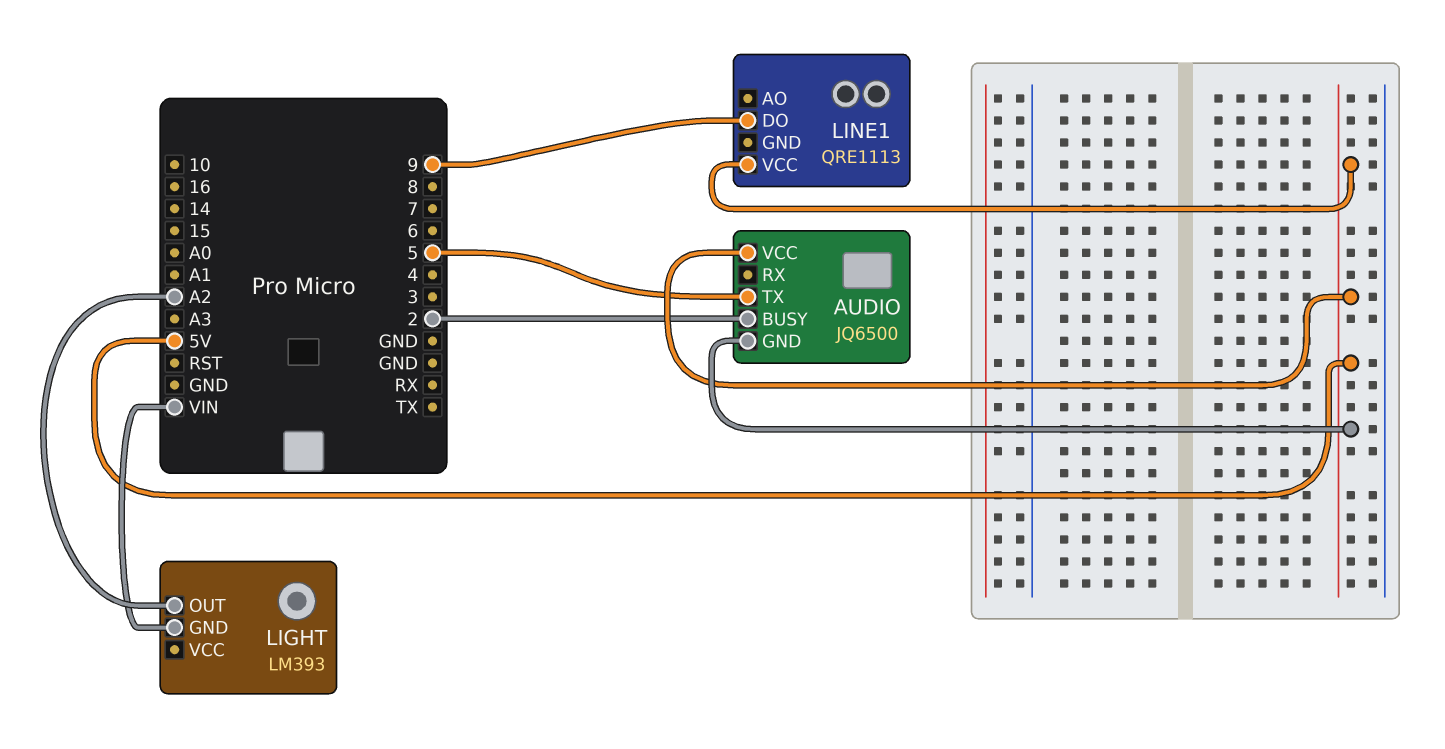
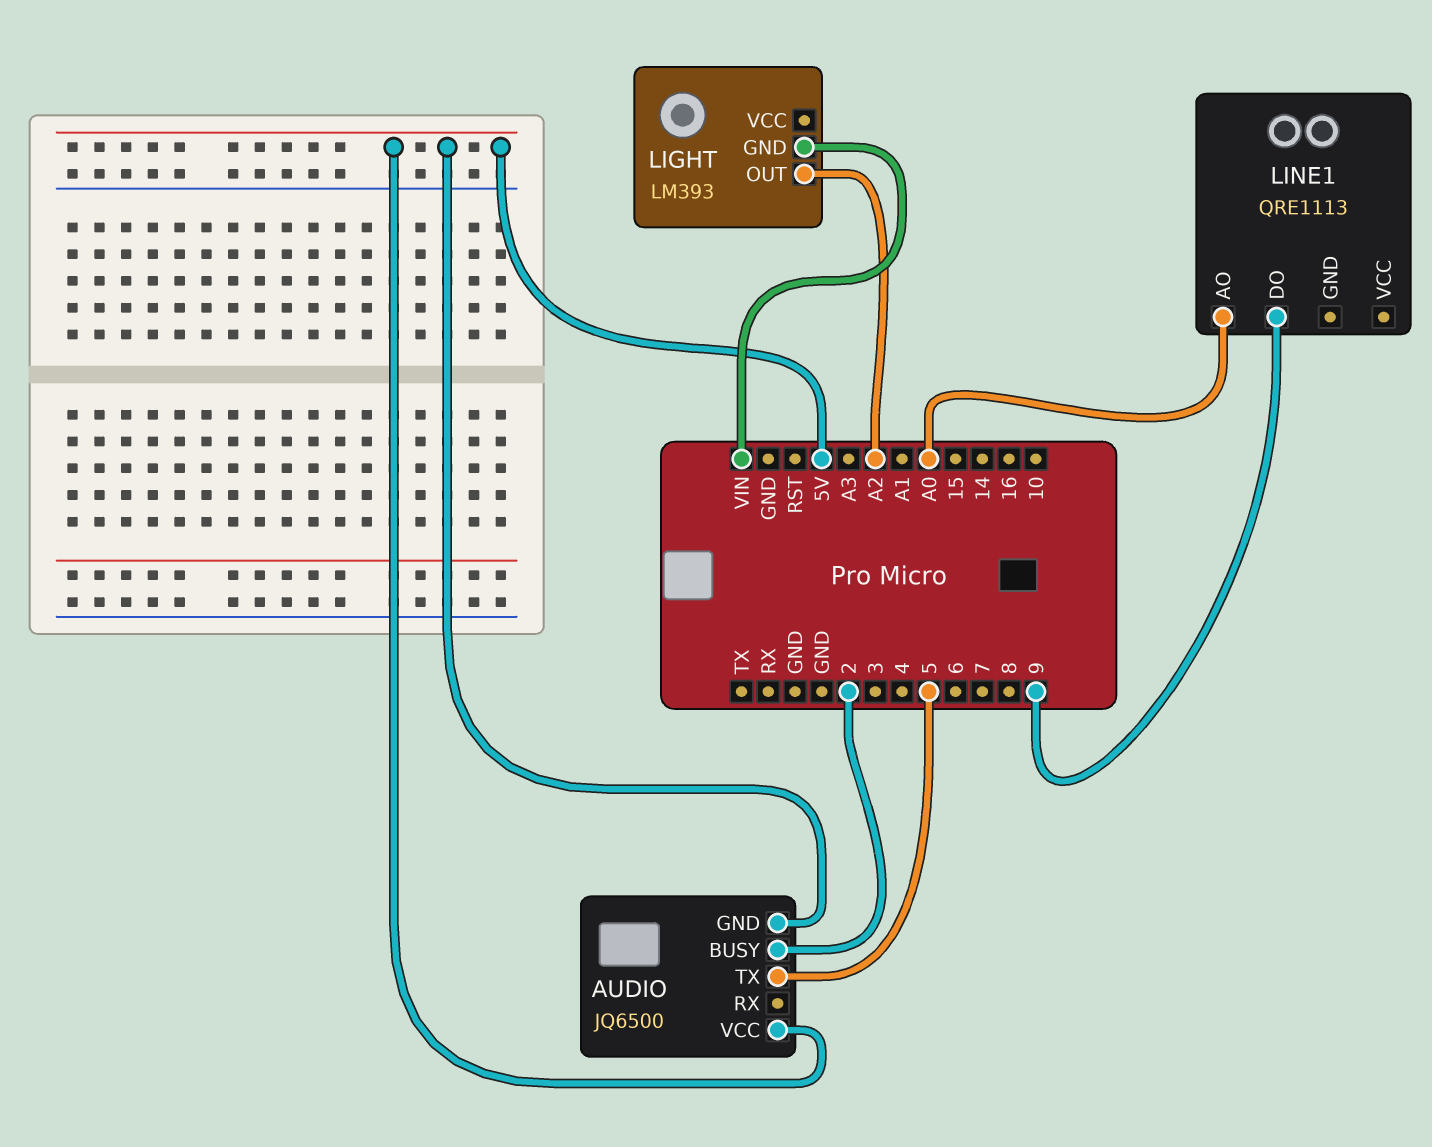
LINE1 pin AO: none -> A0
LINE1 pin VCC: 5V -> none

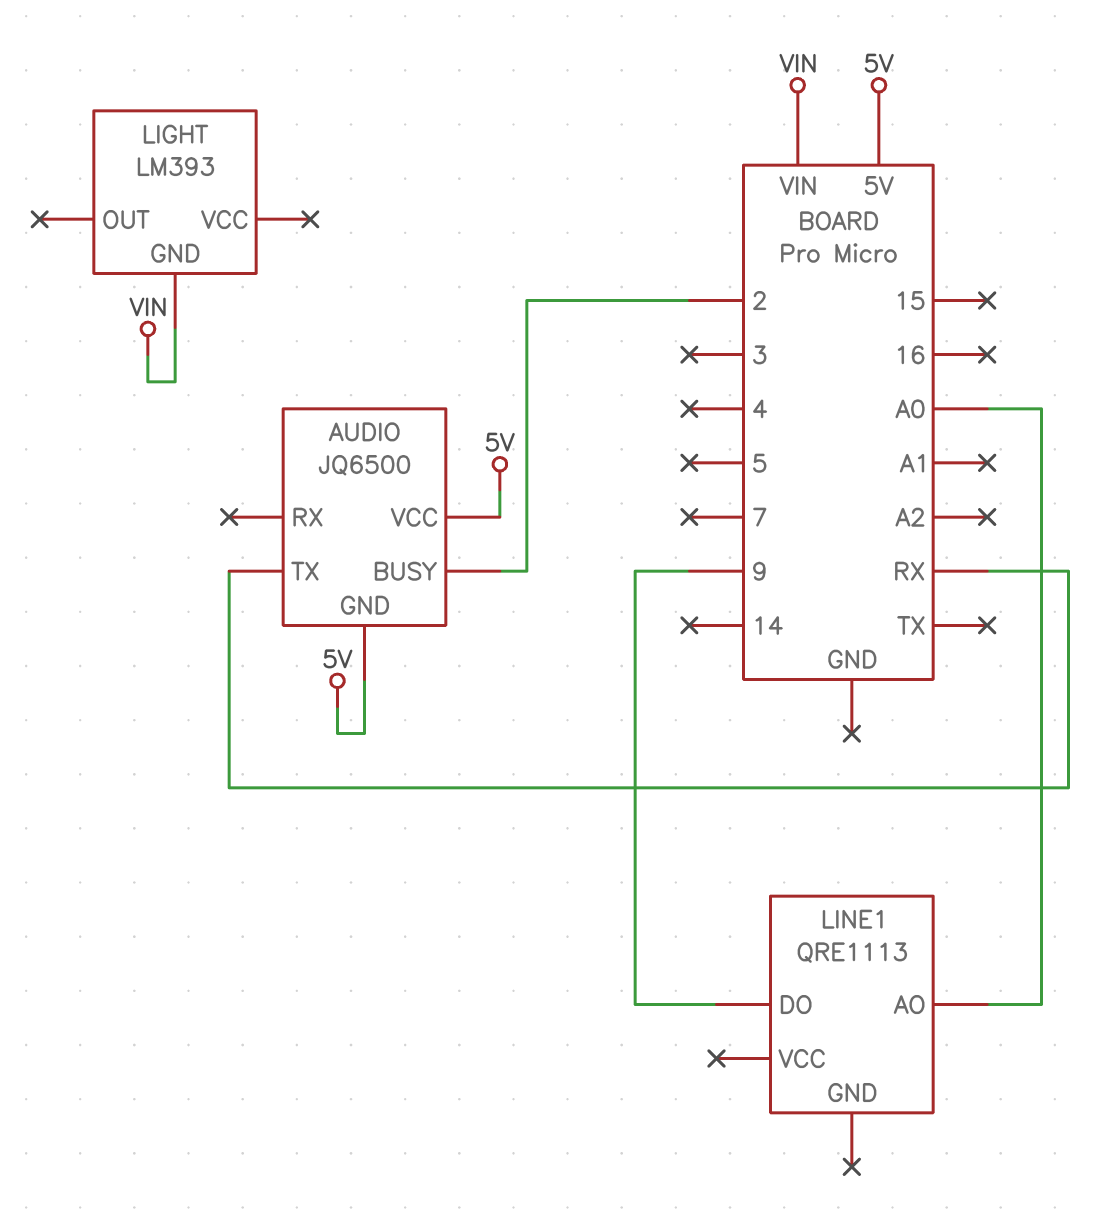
AUDIO pin TX: 5 -> RX
LIGHT pin OUT: A2 -> none

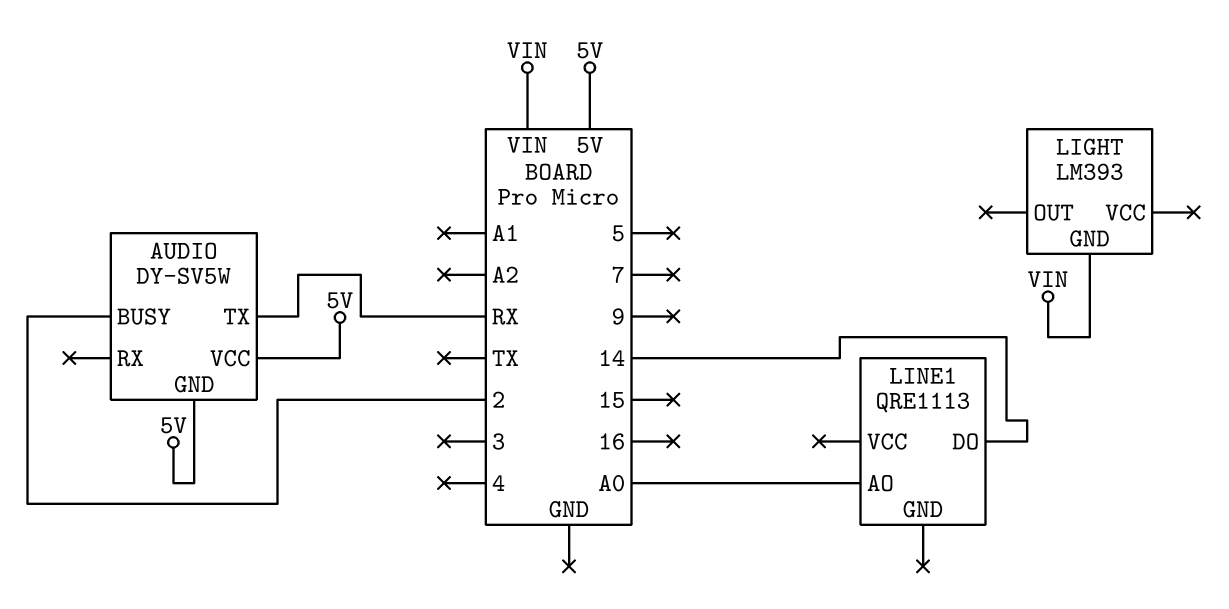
AUDIO: JQ6500 -> DY-SV5W
LINE1 pin DO: 9 -> 14

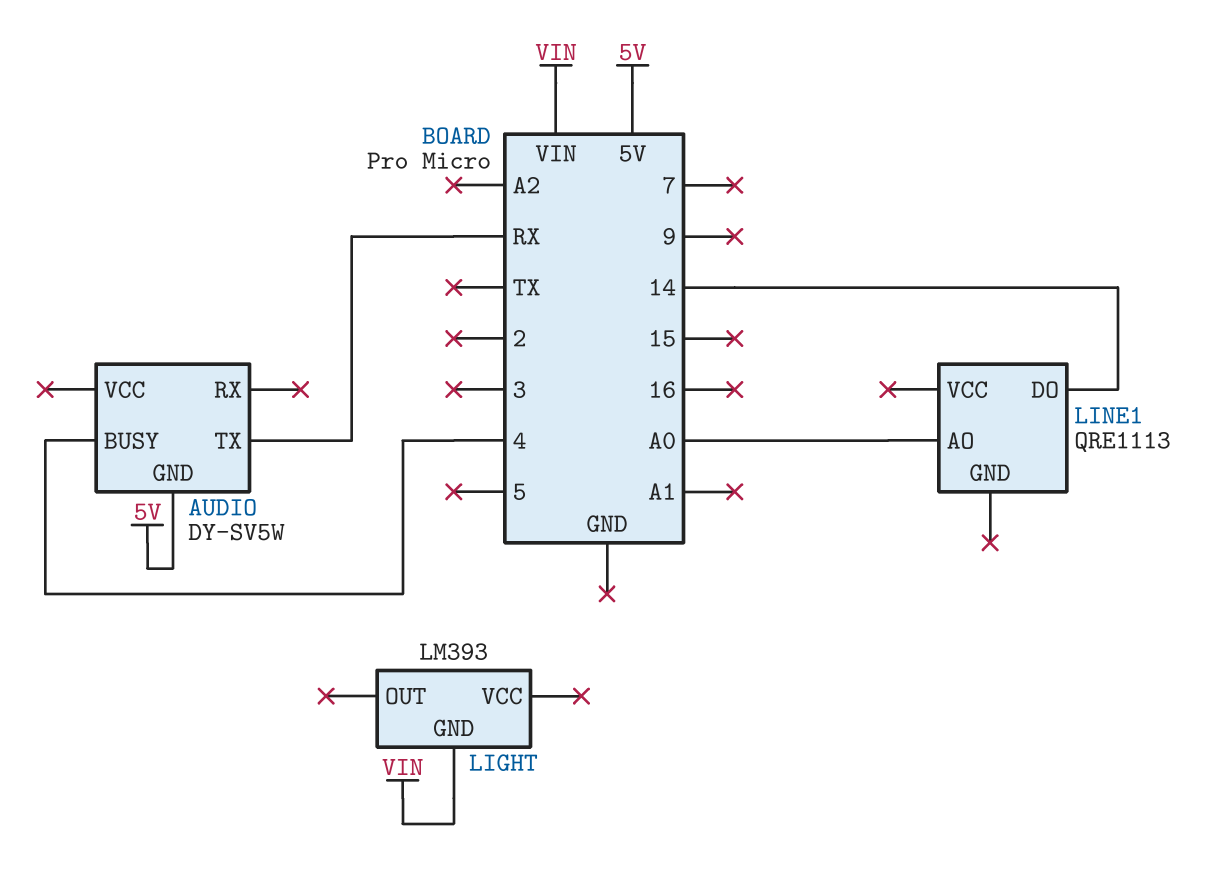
AUDIO pin BUSY: 2 -> 4
AUDIO pin VCC: 5V -> none

